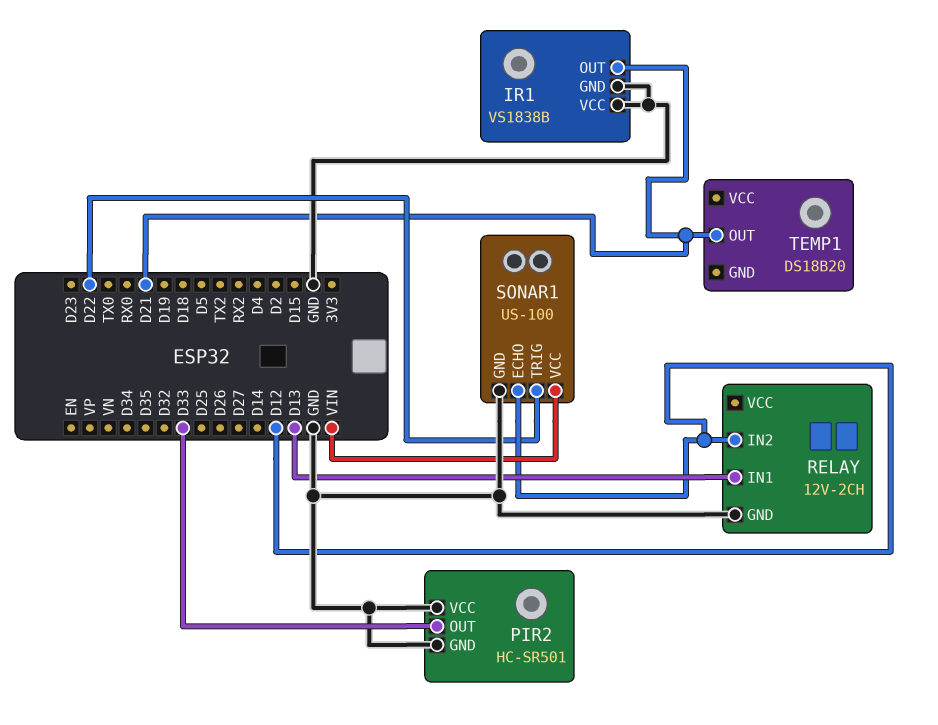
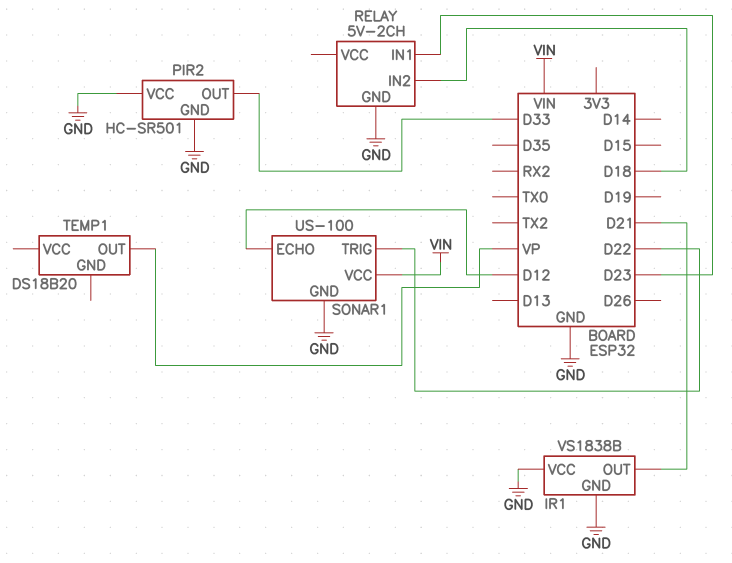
RELAY: 12V-2CH -> 5V-2CH
RELAY pin IN1: D13 -> D23
RELAY pin IN2: D12 -> D18
TEMP1 pin OUT: D21 -> VP

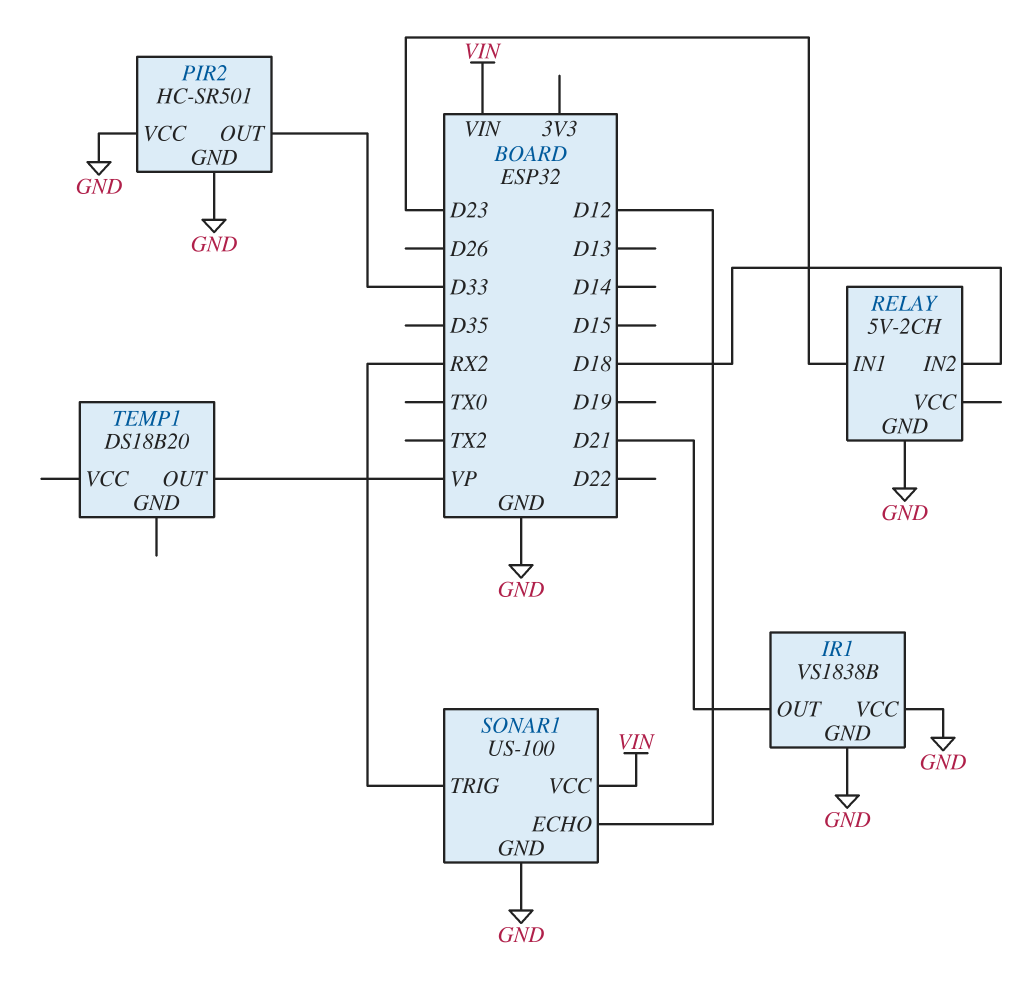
SONAR1 pin TRIG: D22 -> RX2

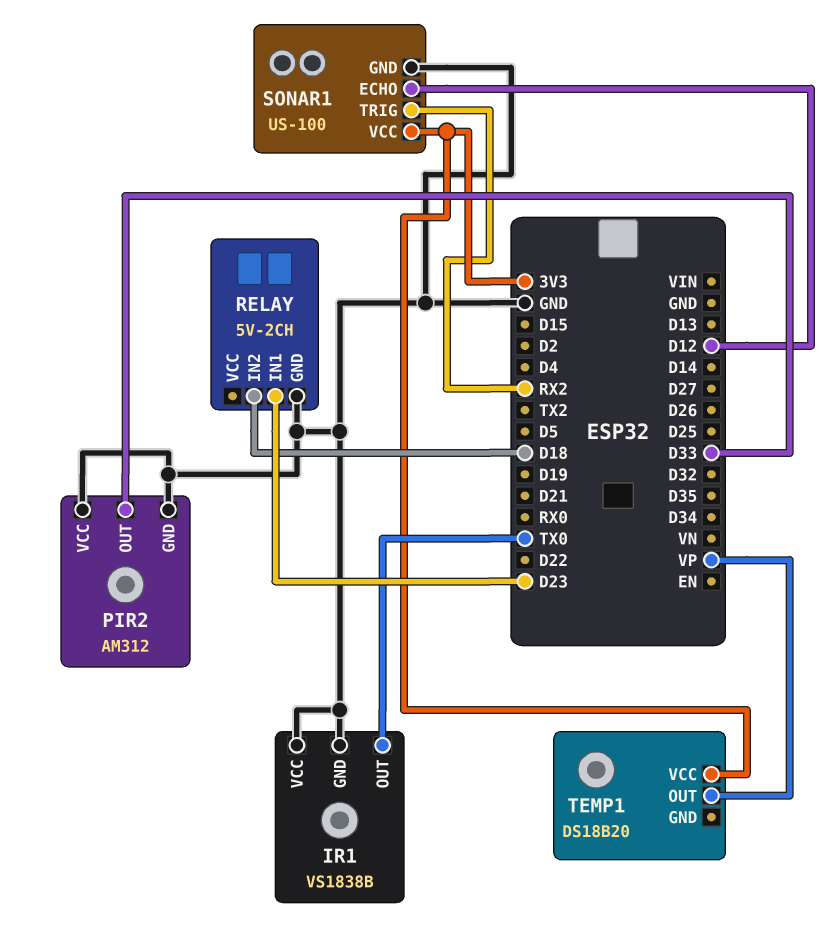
IR1 pin OUT: D21 -> TX0
PIR2: HC-SR501 -> AM312
SONAR1 pin VCC: VIN -> 3V3
TEMP1 pin VCC: none -> 3V3

